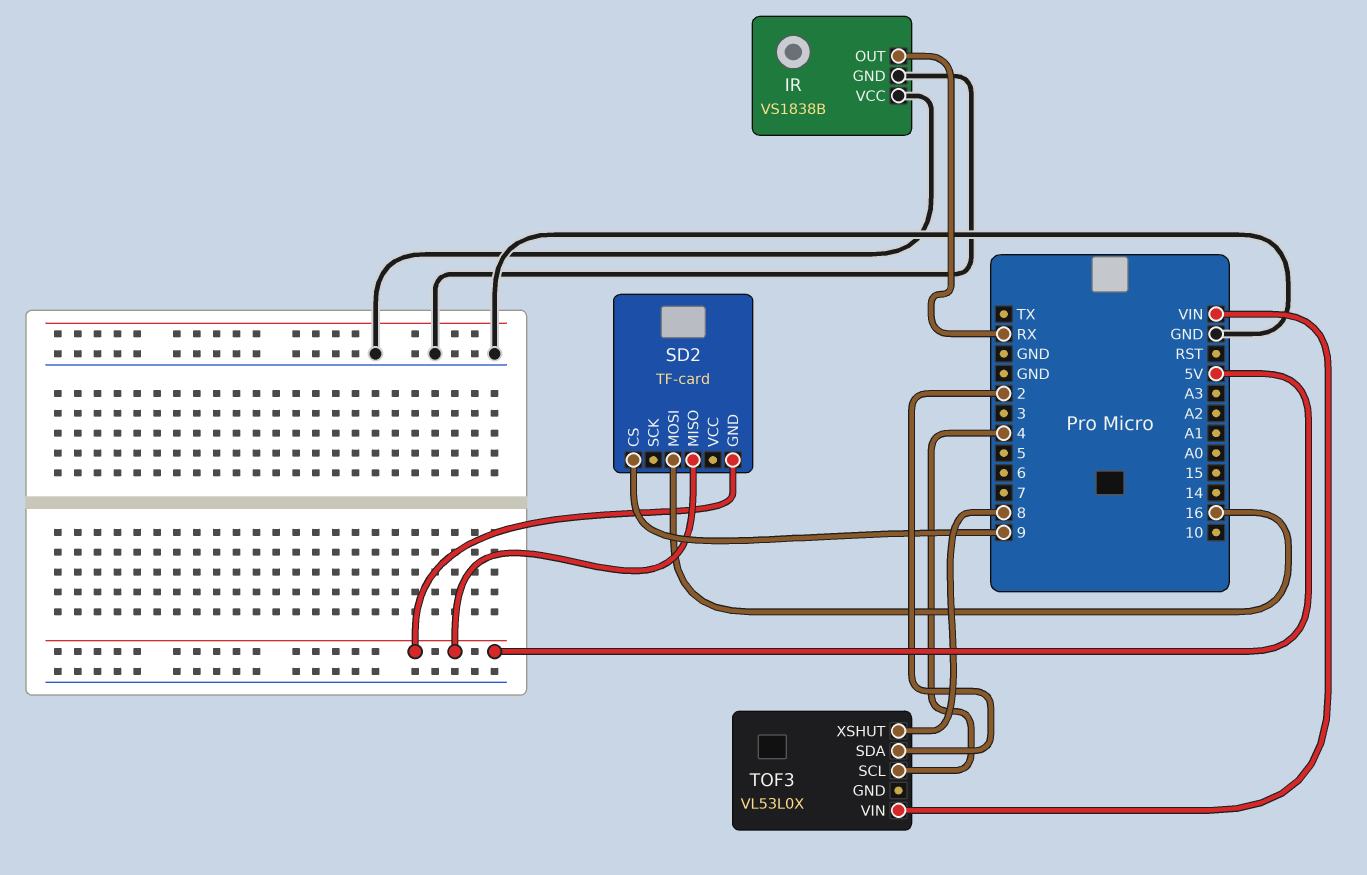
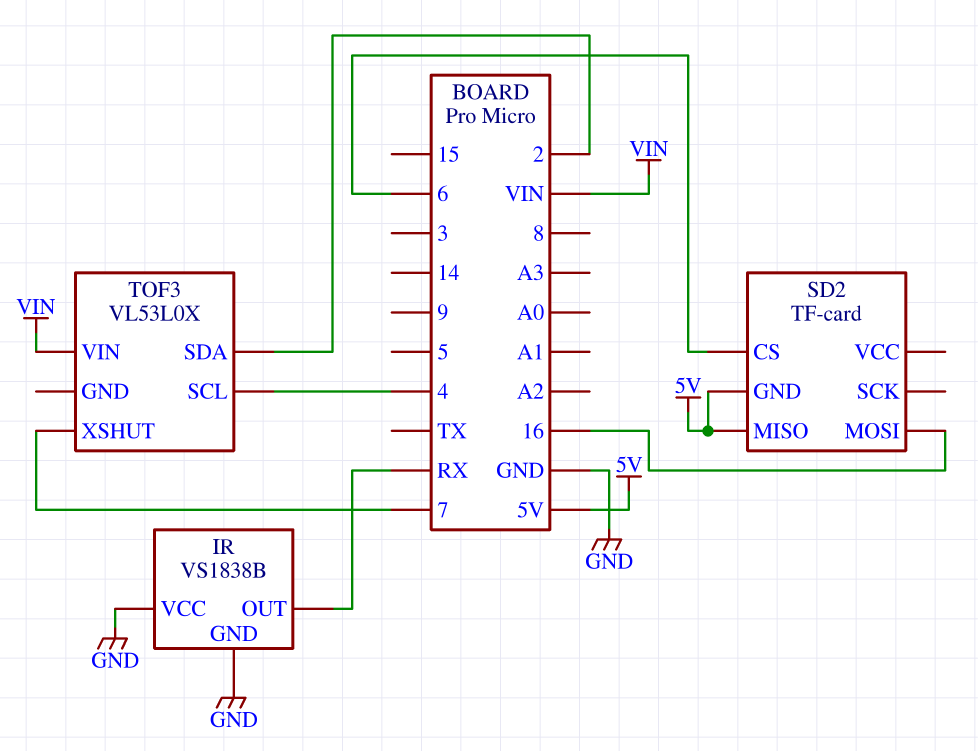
SD2 pin CS: 9 -> 6
TOF3 pin XSHUT: 8 -> 7

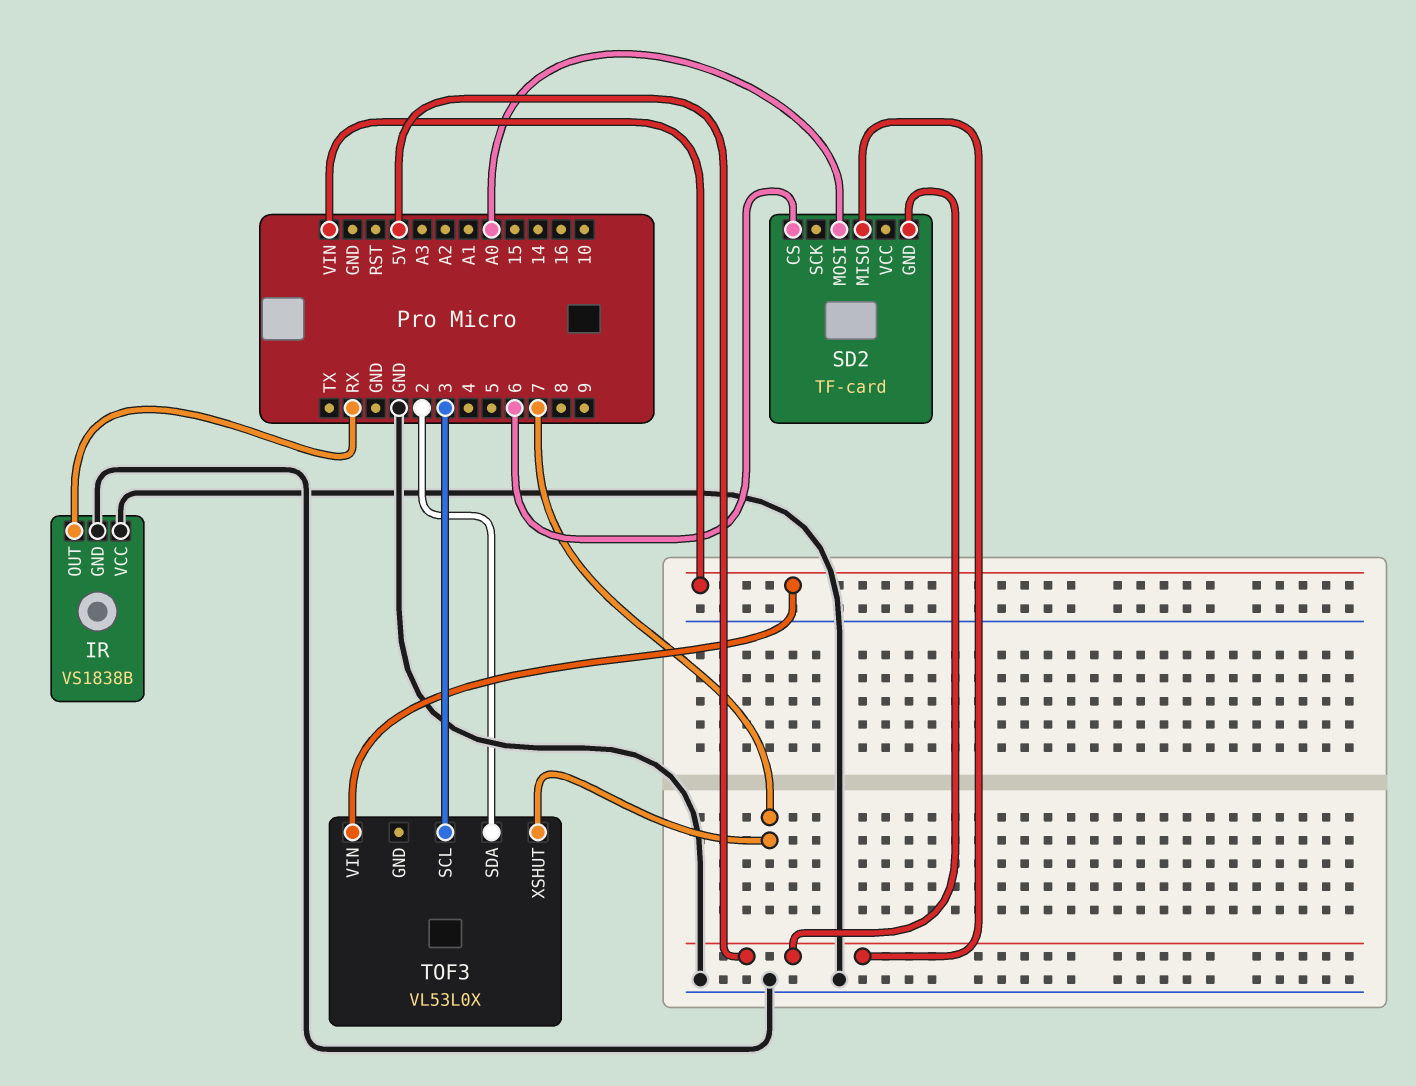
SD2 pin MOSI: 16 -> A0
TOF3 pin SCL: 4 -> 3

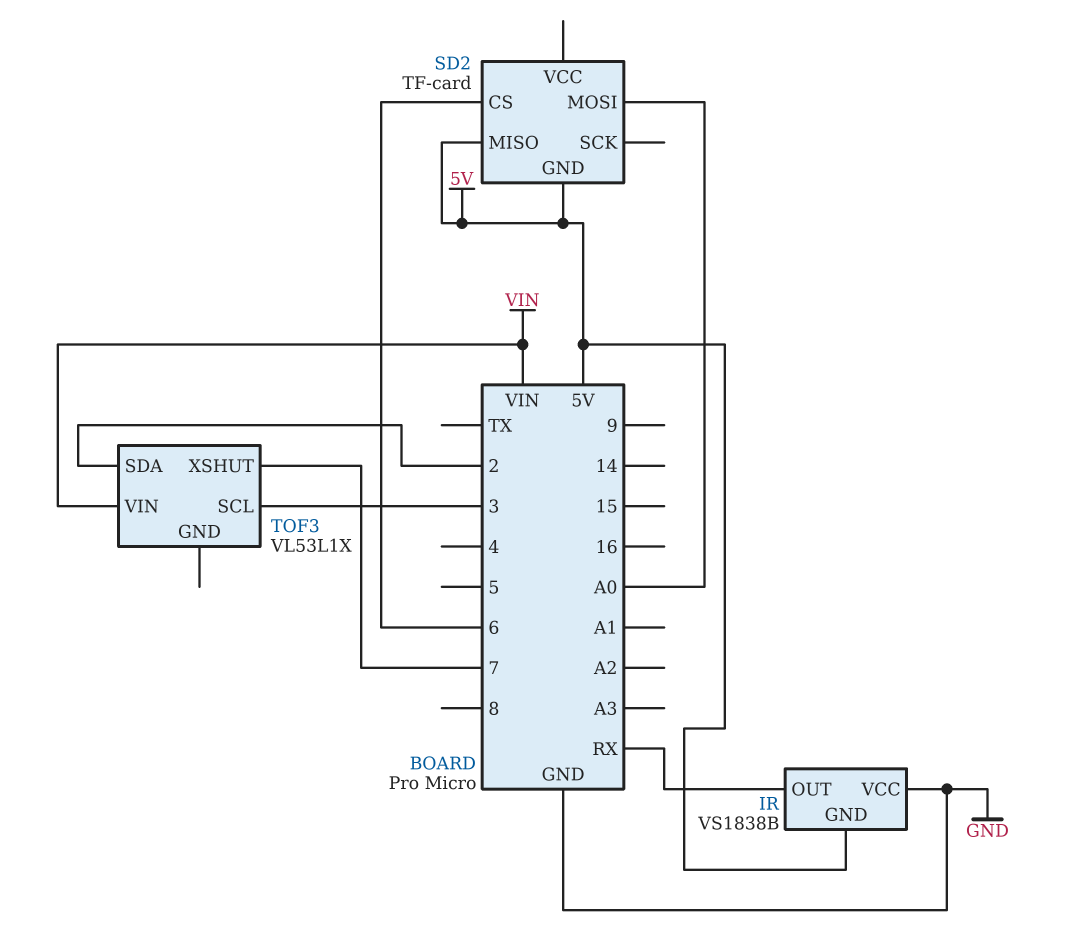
IR pin GND: GND -> 5V
TOF3: VL53L0X -> VL53L1X

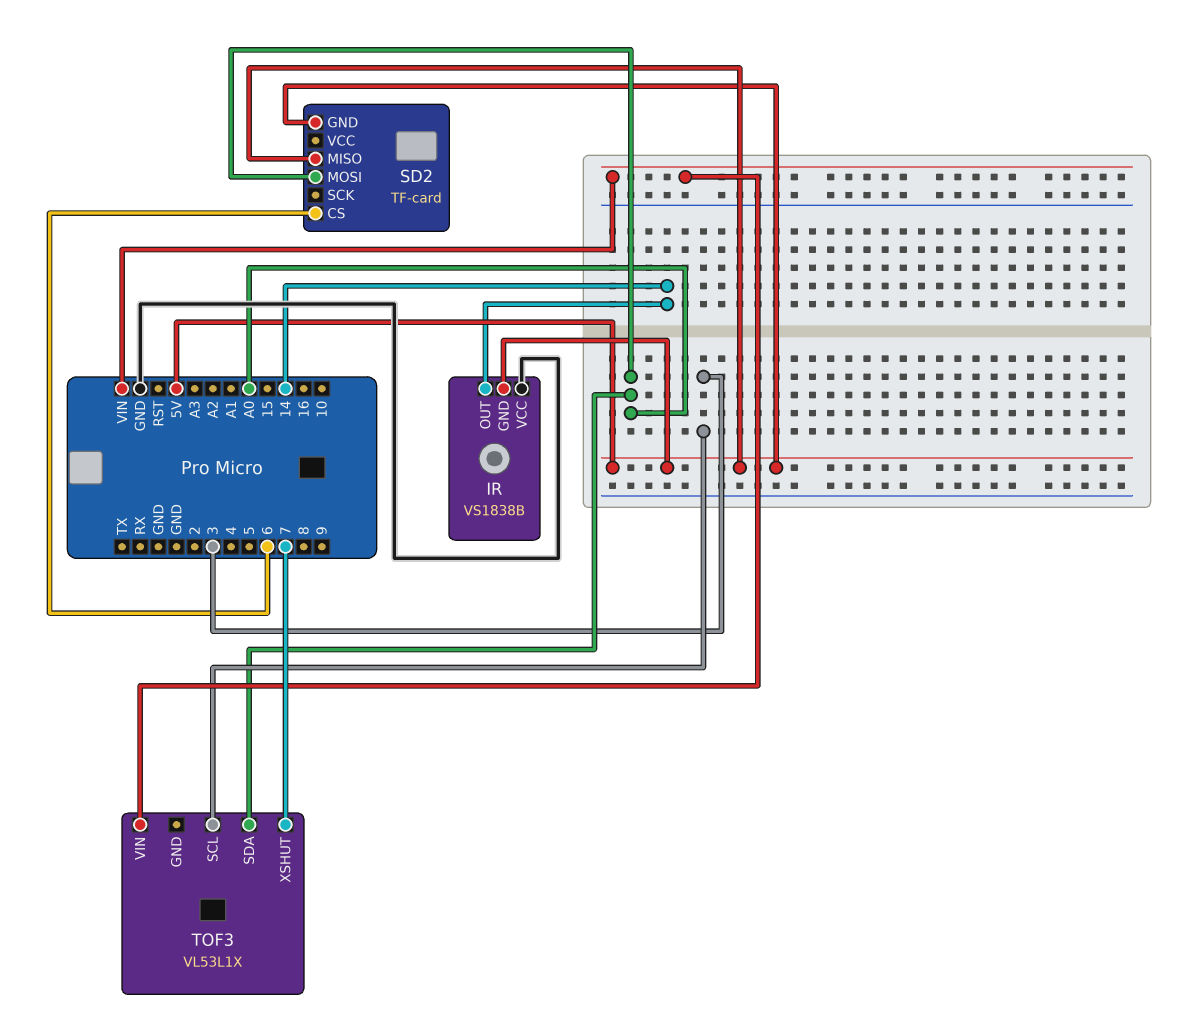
IR pin OUT: RX -> 14
TOF3 pin SDA: 2 -> A0

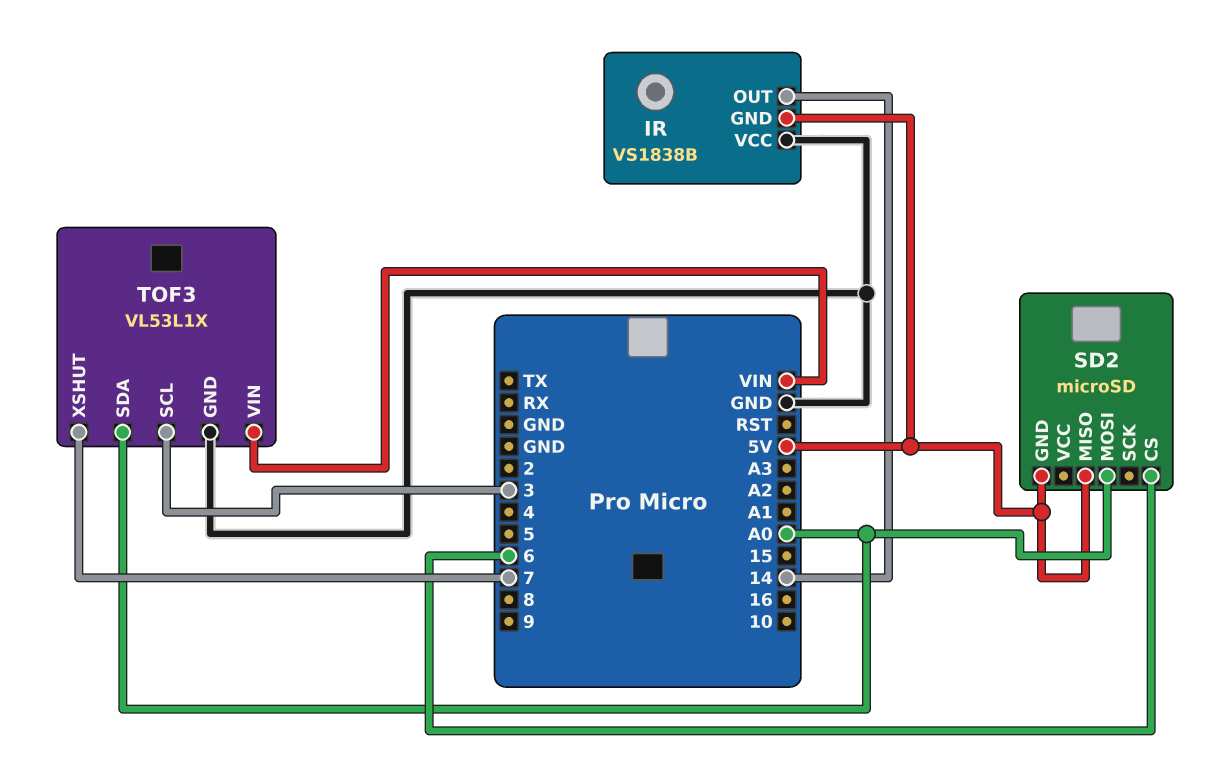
SD2: TF-card -> microSD
TOF3 pin GND: none -> GND

